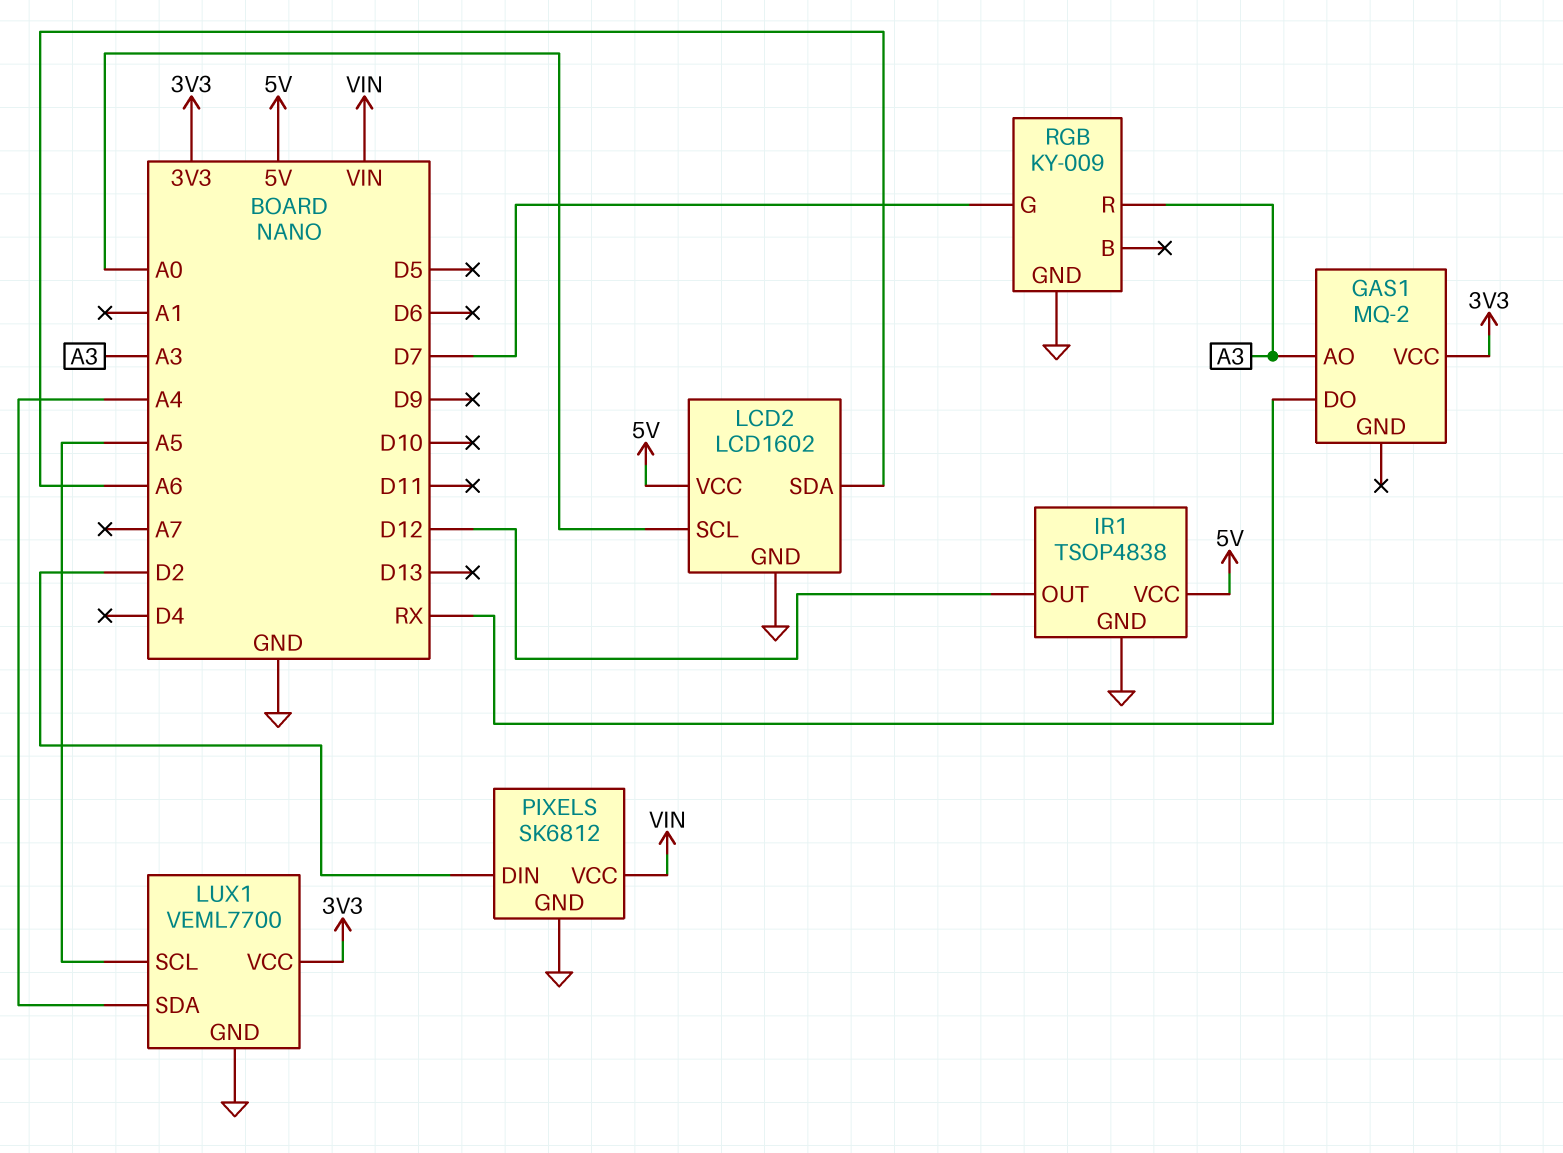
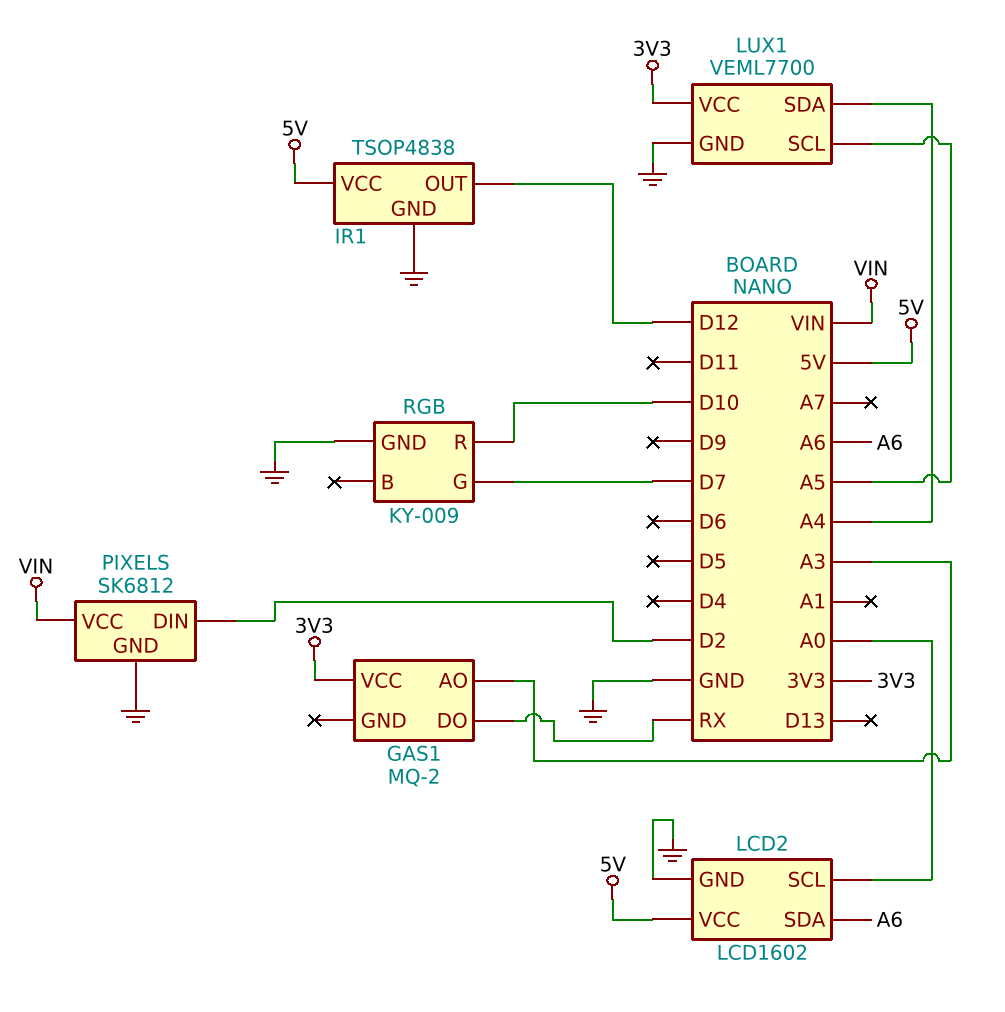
RGB pin R: A3 -> D10

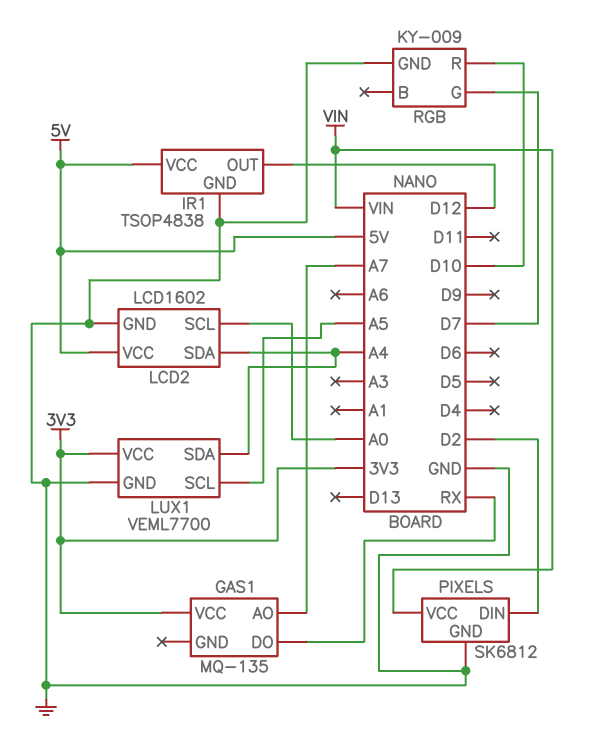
GAS1: MQ-2 -> MQ-135
GAS1 pin AO: A3 -> A7
LCD2 pin SDA: A6 -> A4

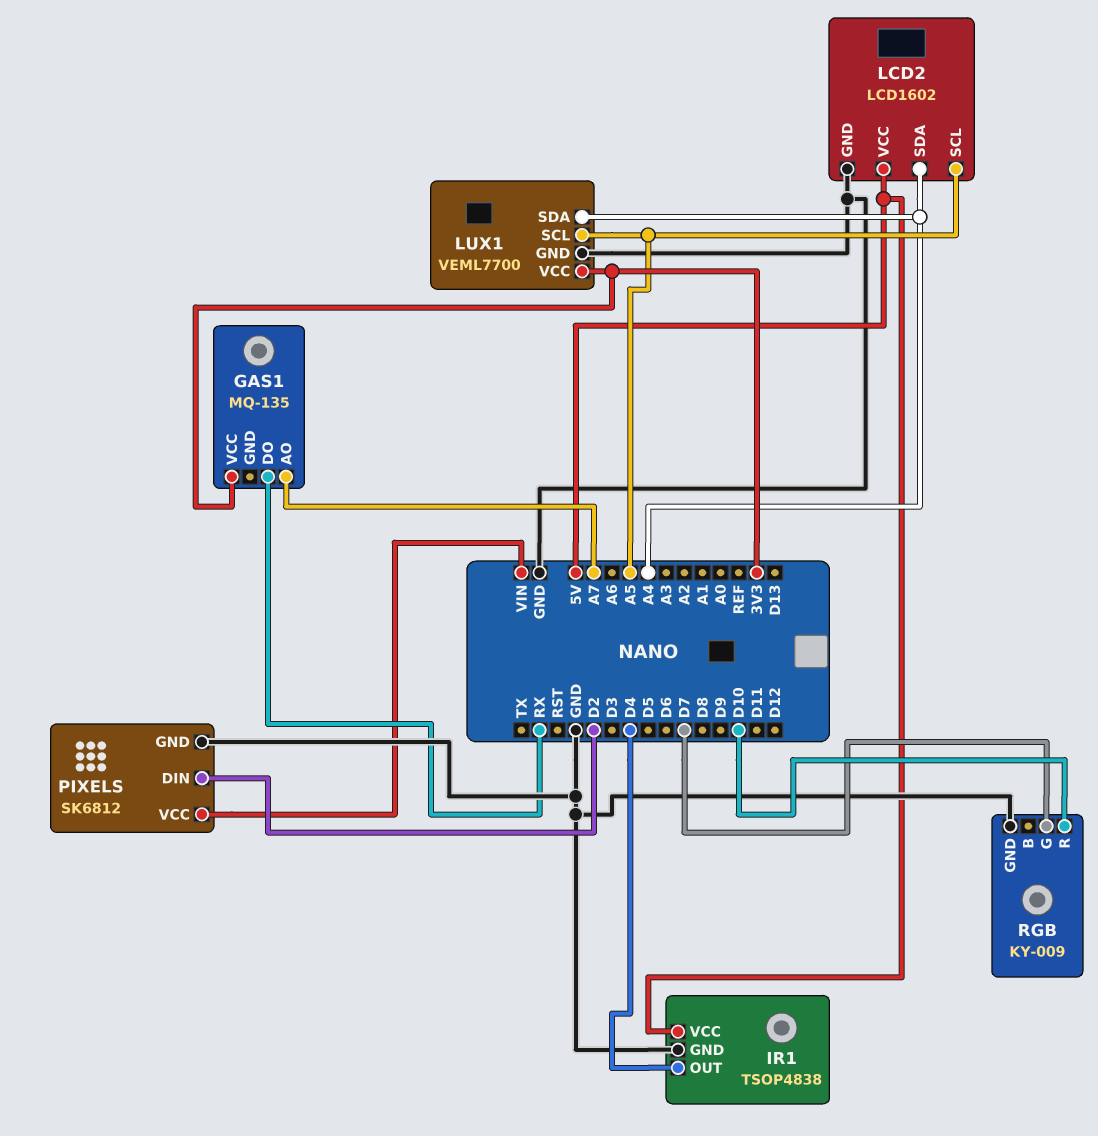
IR1 pin OUT: D12 -> D4
LCD2 pin SCL: A0 -> A5

